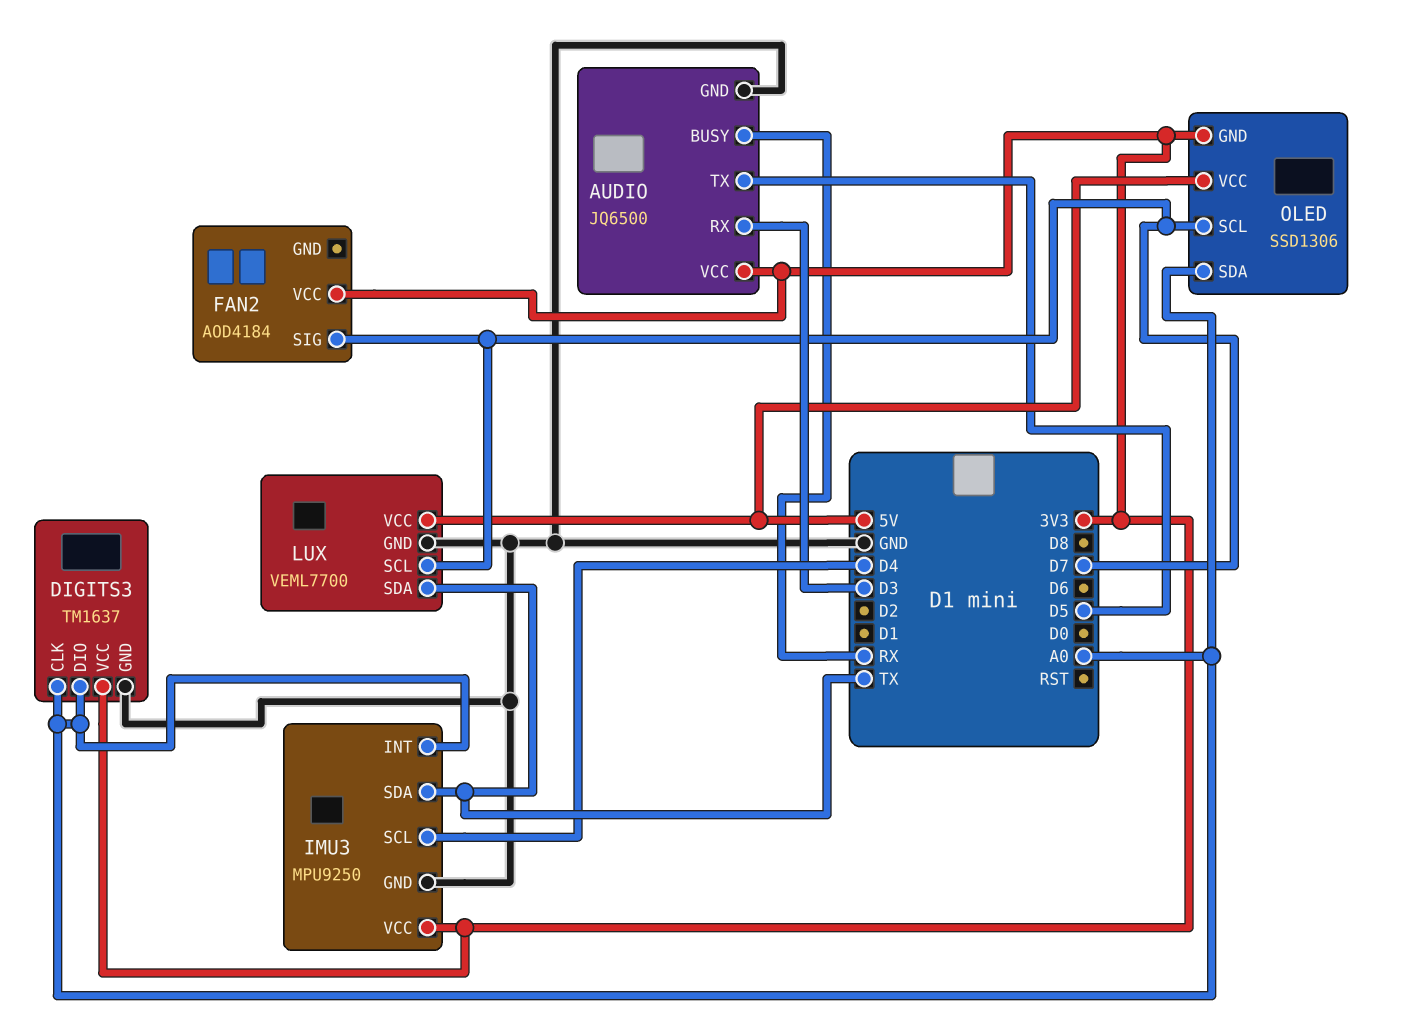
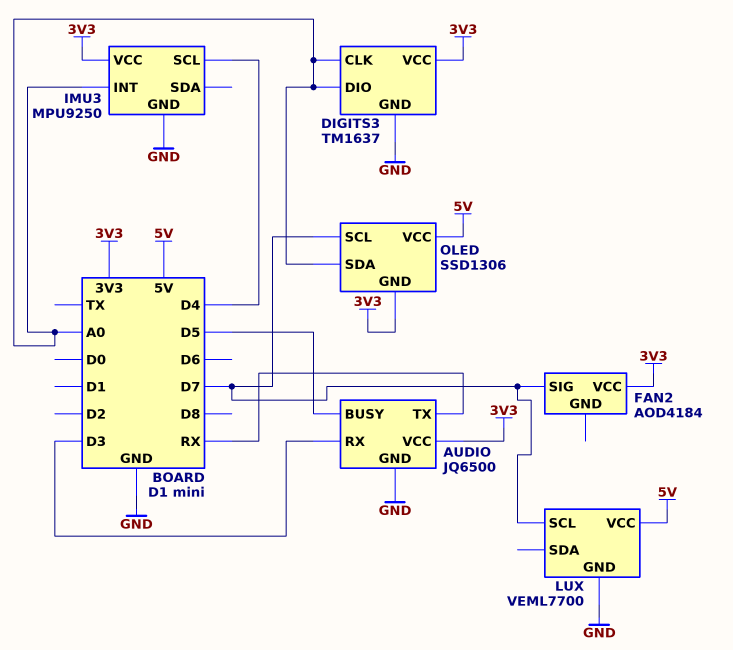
AUDIO pin BUSY: RX -> D5
AUDIO pin TX: D5 -> RX
IMU3 pin SDA: TX -> none
LUX pin SDA: TX -> none

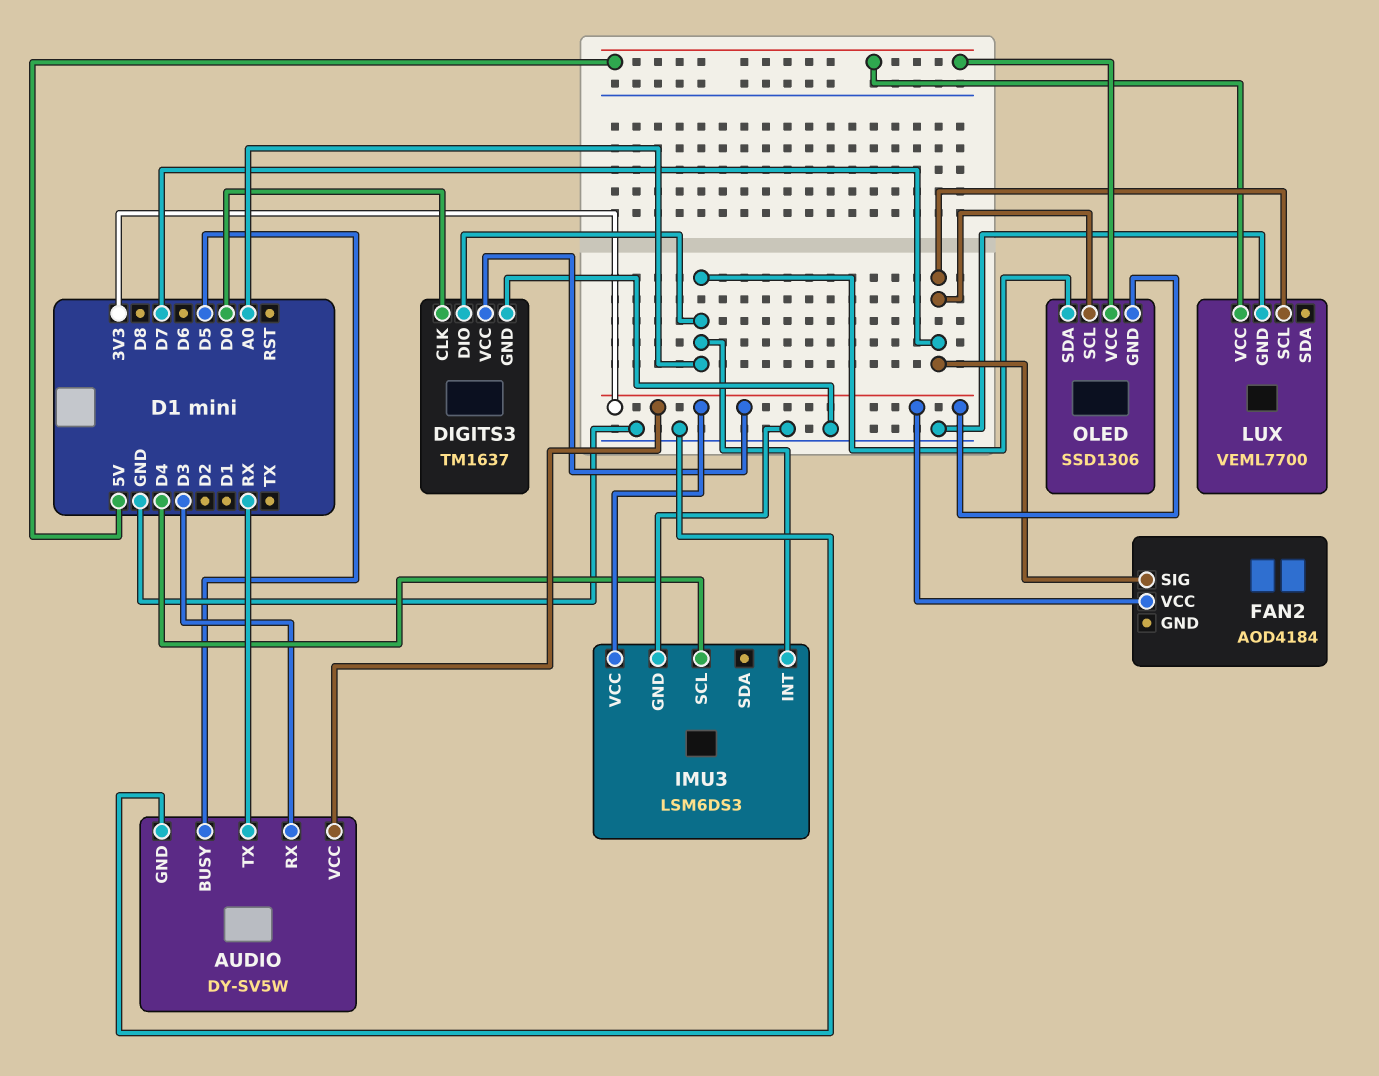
AUDIO: JQ6500 -> DY-SV5W
DIGITS3 pin CLK: A0 -> D0
IMU3: MPU9250 -> LSM6DS3

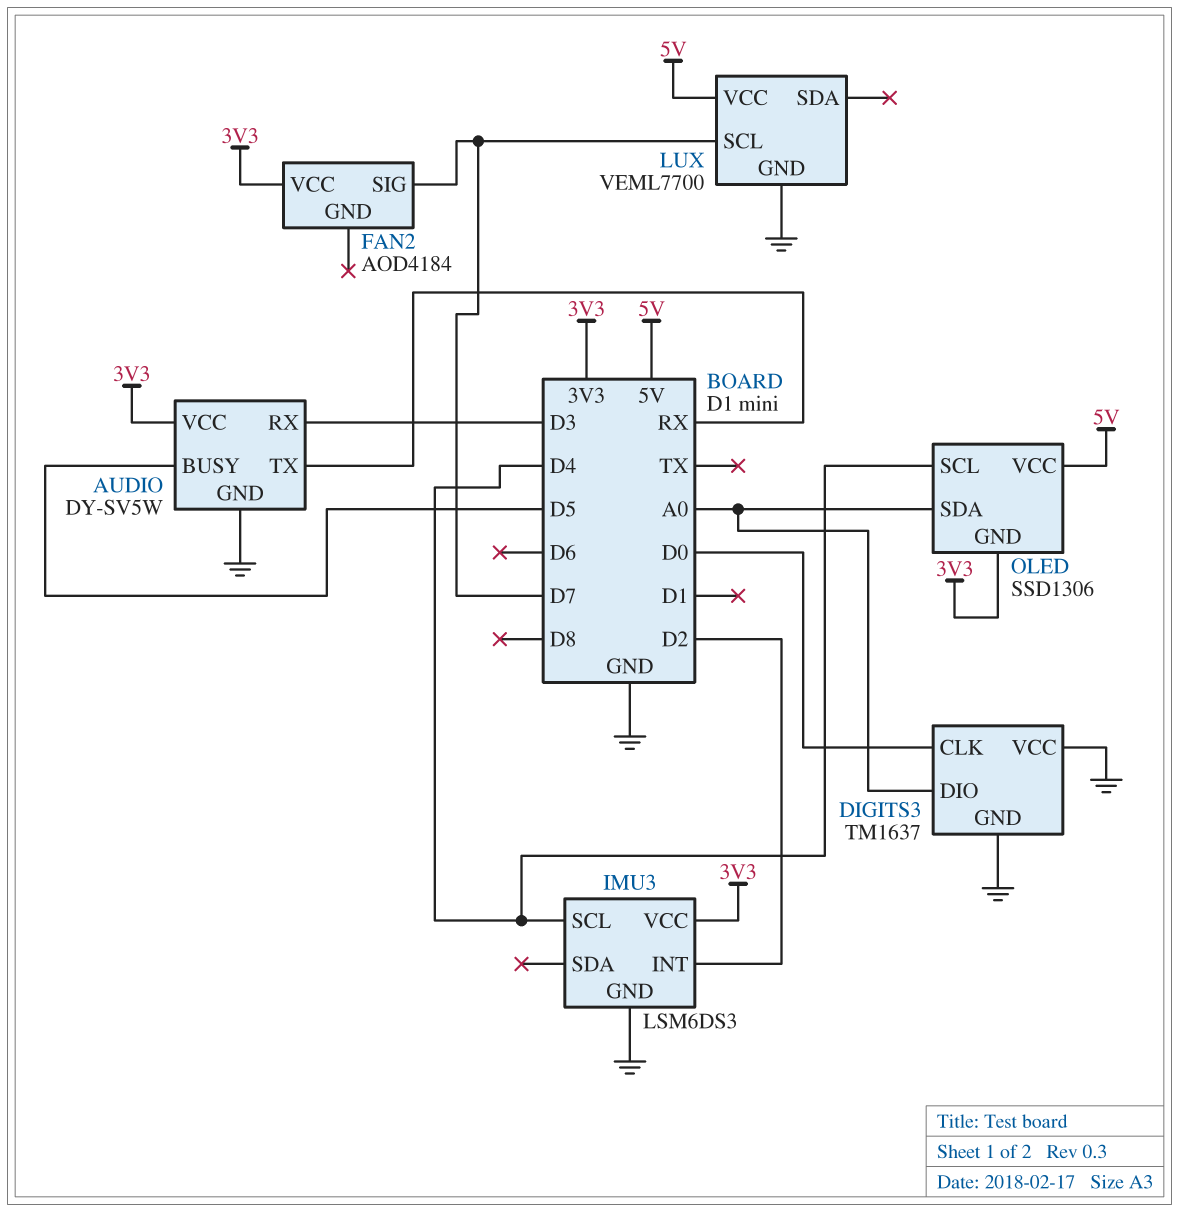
DIGITS3 pin VCC: 3V3 -> GND
IMU3 pin INT: A0 -> D2
OLED pin SCL: D7 -> D4

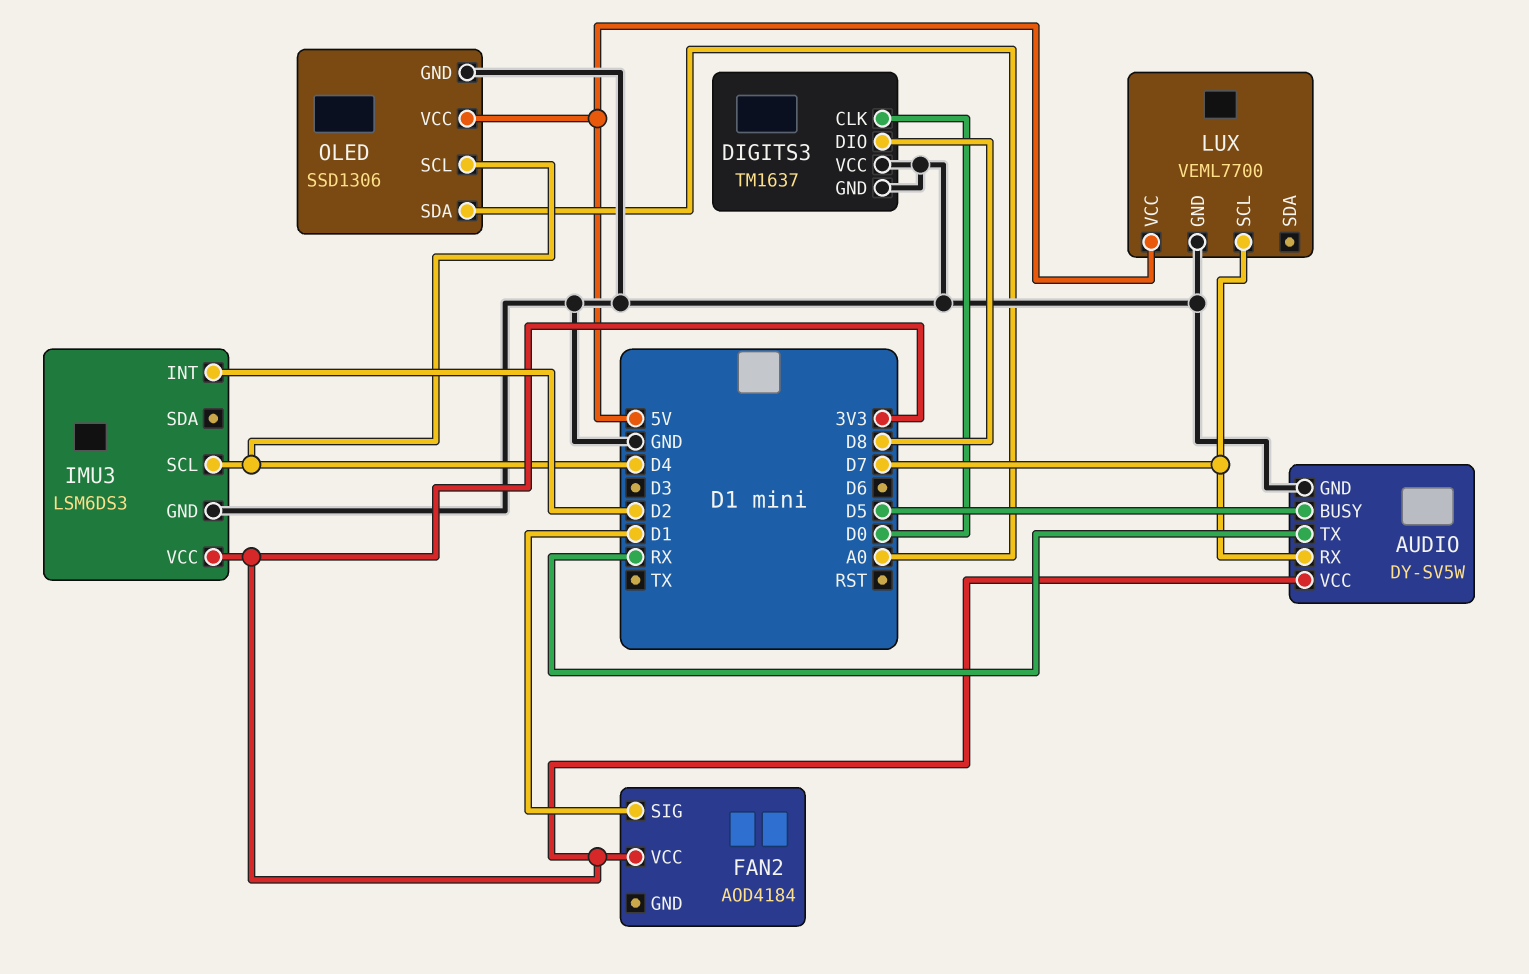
AUDIO pin RX: D3 -> D7
DIGITS3 pin DIO: A0 -> D8
FAN2 pin SIG: D7 -> D1
OLED pin GND: 3V3 -> GND

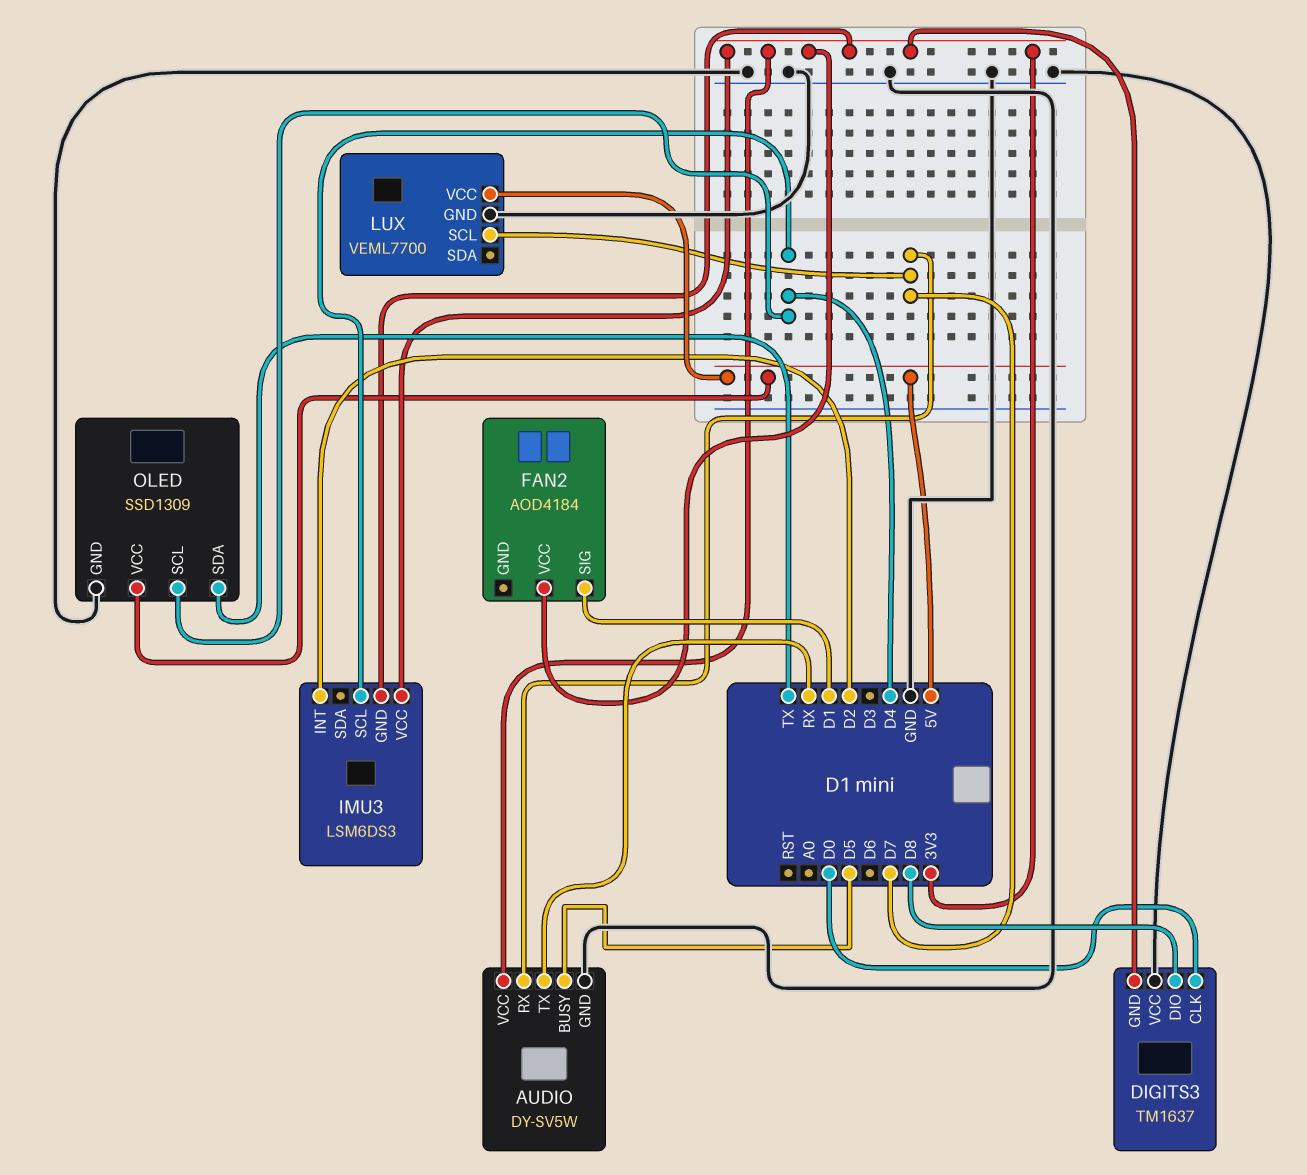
DIGITS3 pin GND: GND -> 3V3
IMU3 pin GND: GND -> 3V3
OLED: SSD1306 -> SSD1309
OLED pin SDA: A0 -> TX

